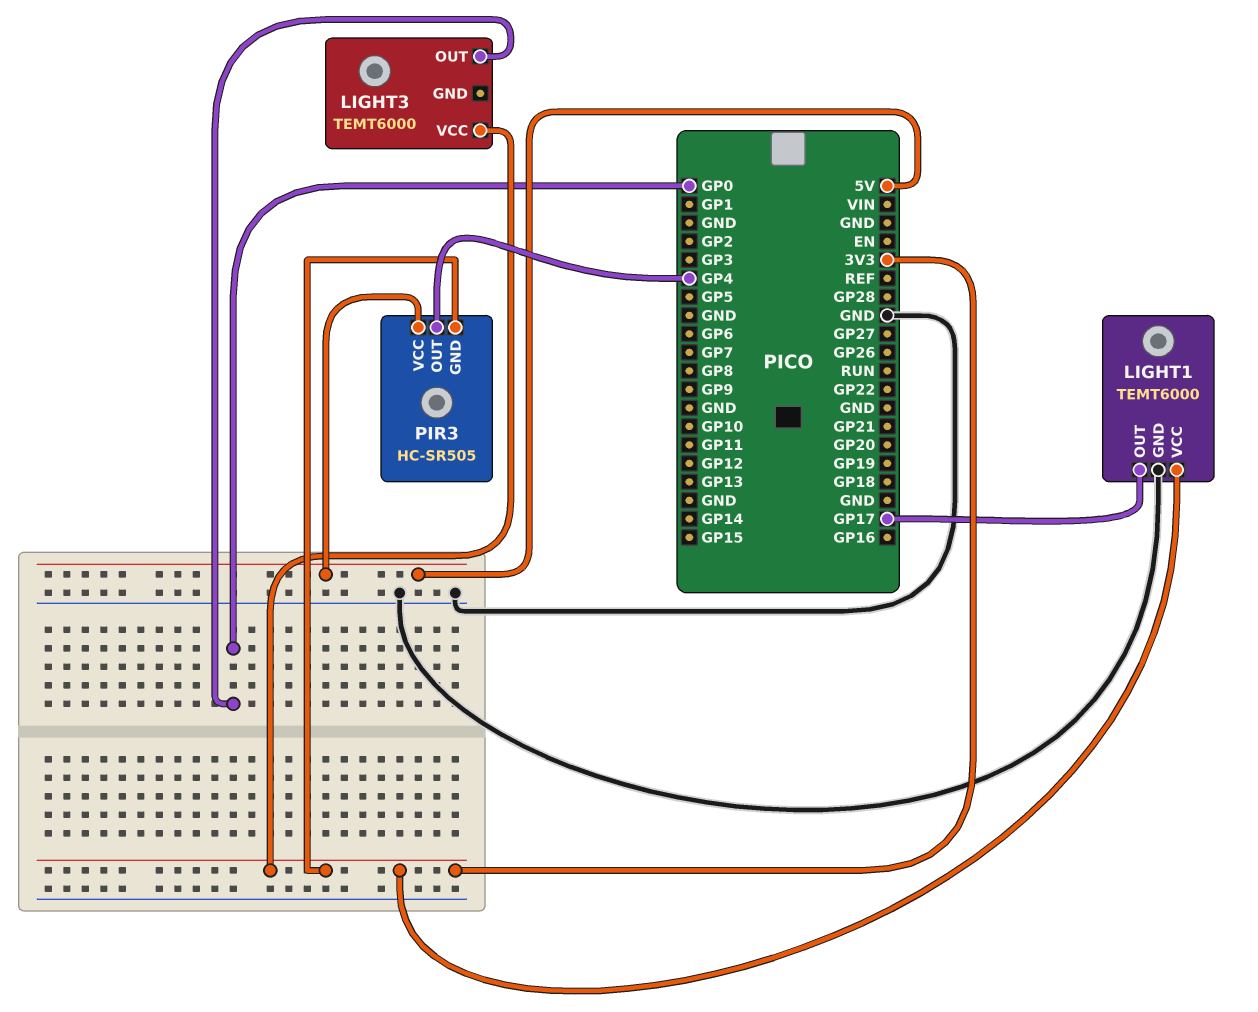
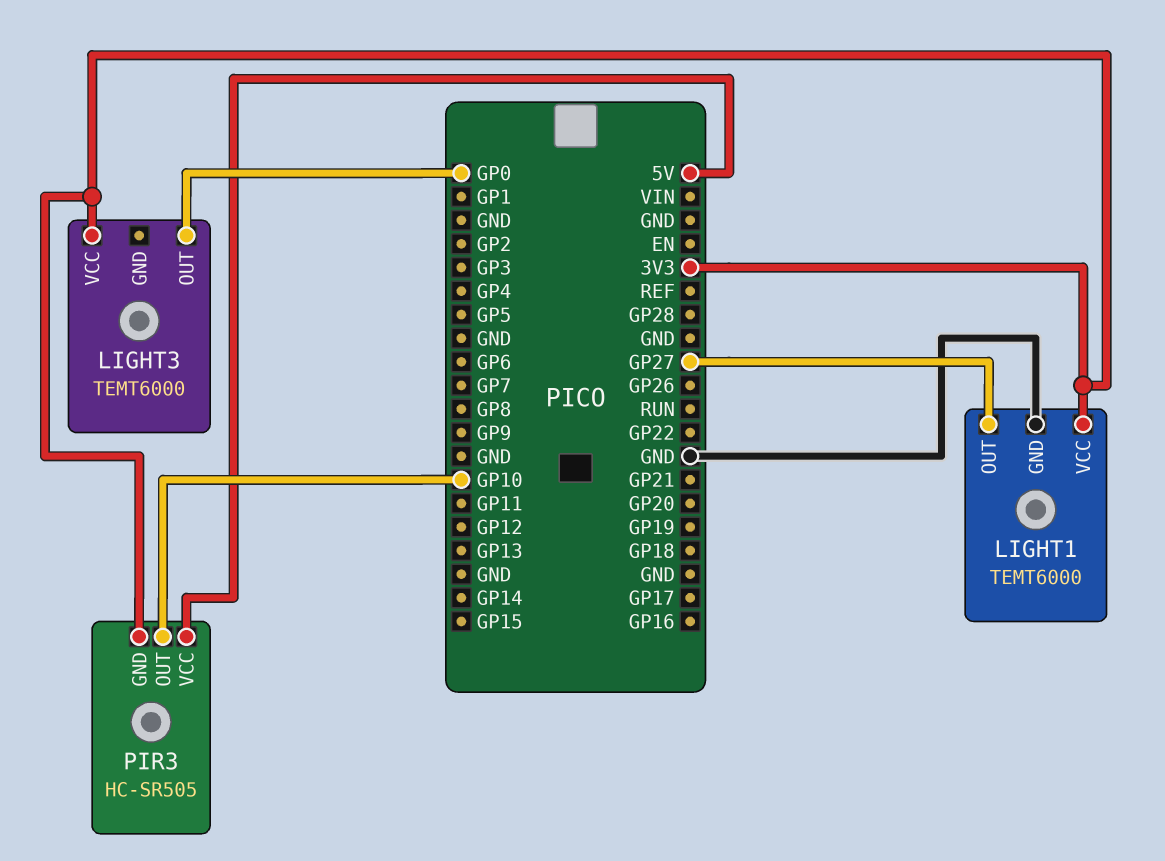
LIGHT1 pin OUT: GP17 -> GP27
PIR3 pin OUT: GP4 -> GP10

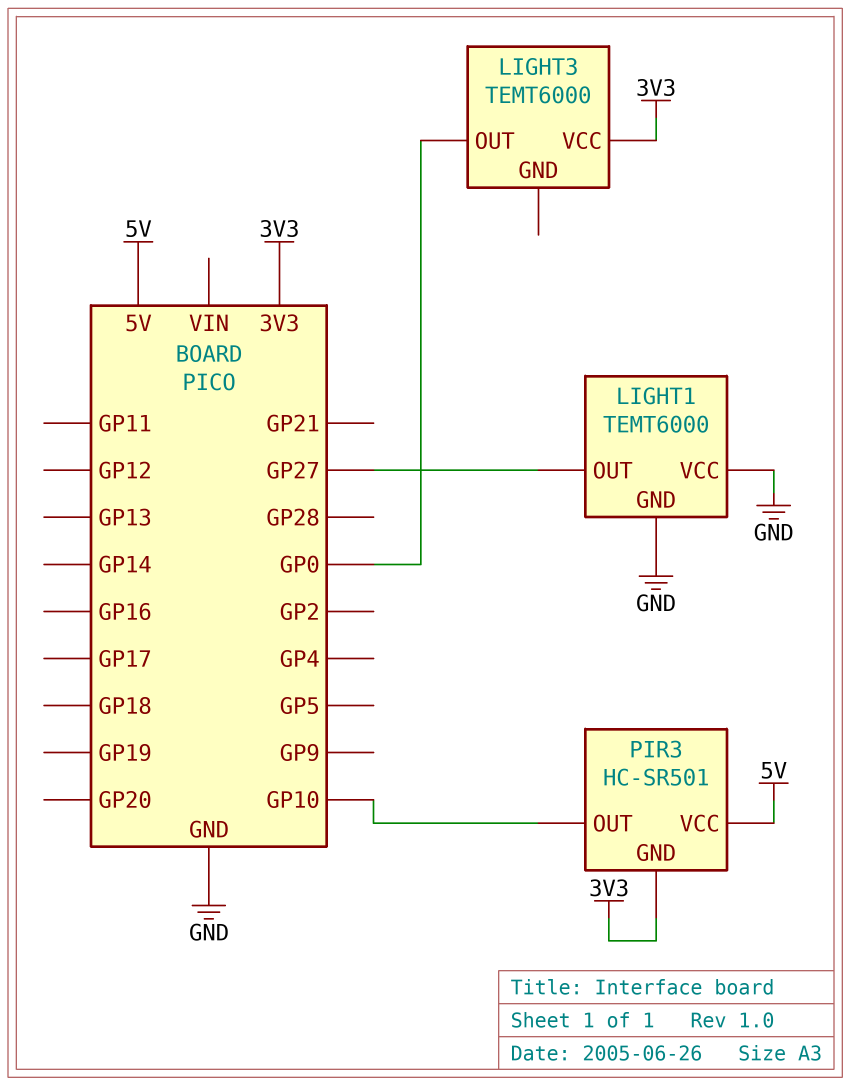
LIGHT1 pin VCC: 3V3 -> GND
PIR3: HC-SR505 -> HC-SR501

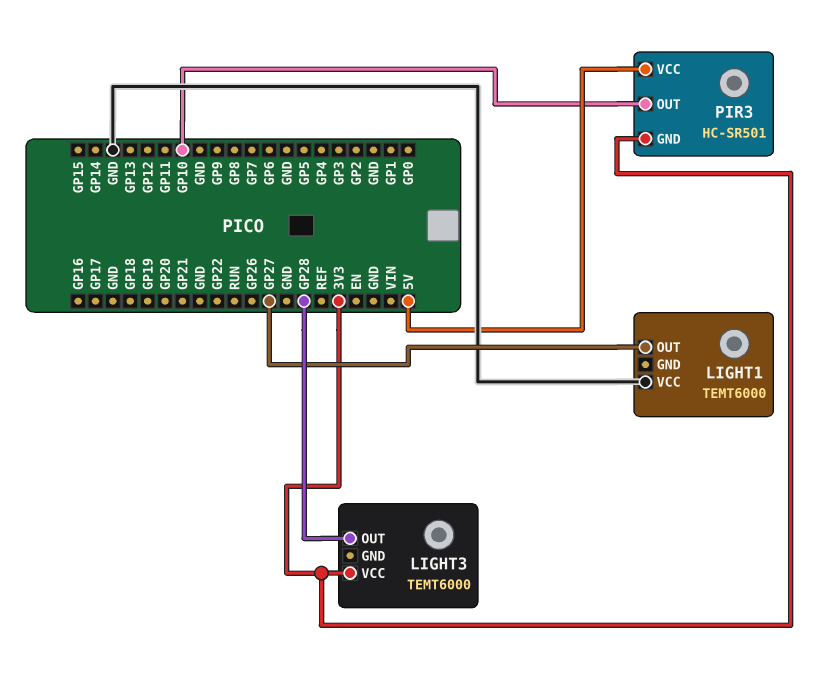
LIGHT1 pin GND: GND -> none
LIGHT3 pin OUT: GP0 -> GP28

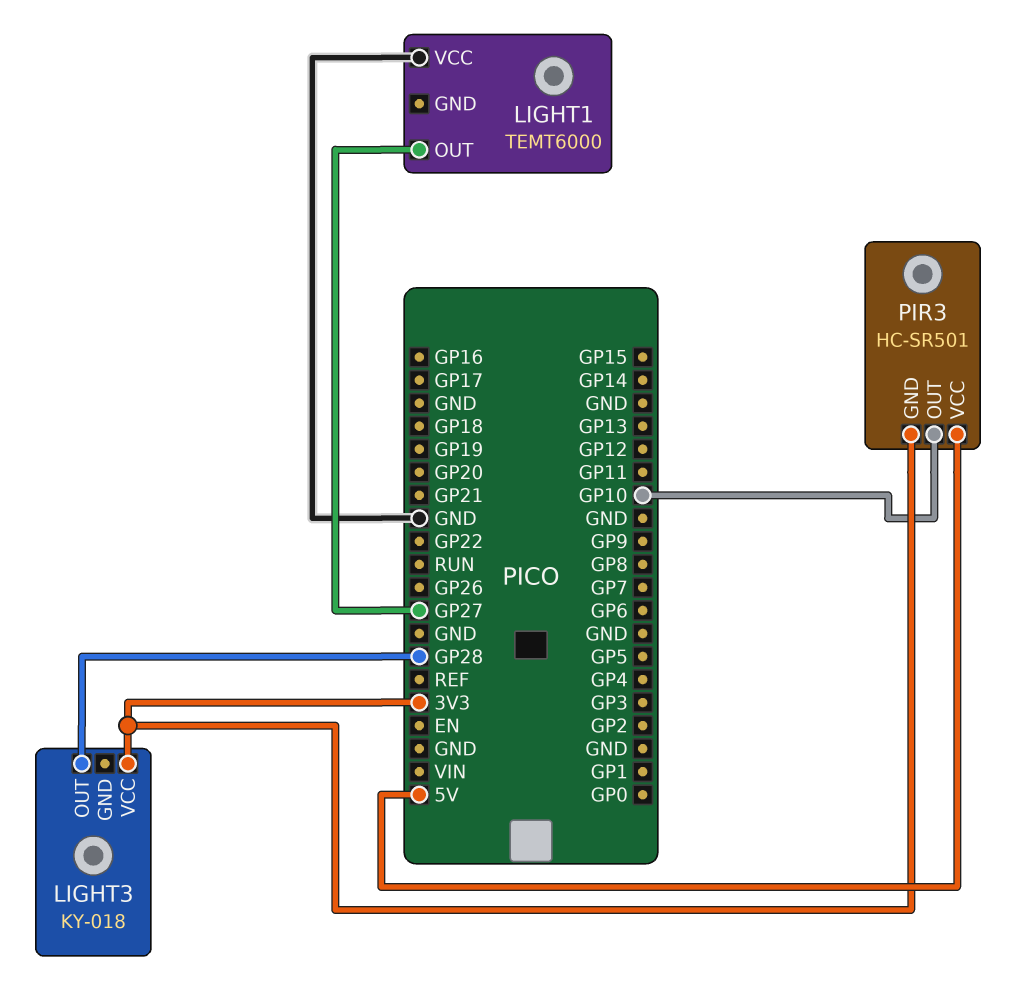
LIGHT3: TEMT6000 -> KY-018

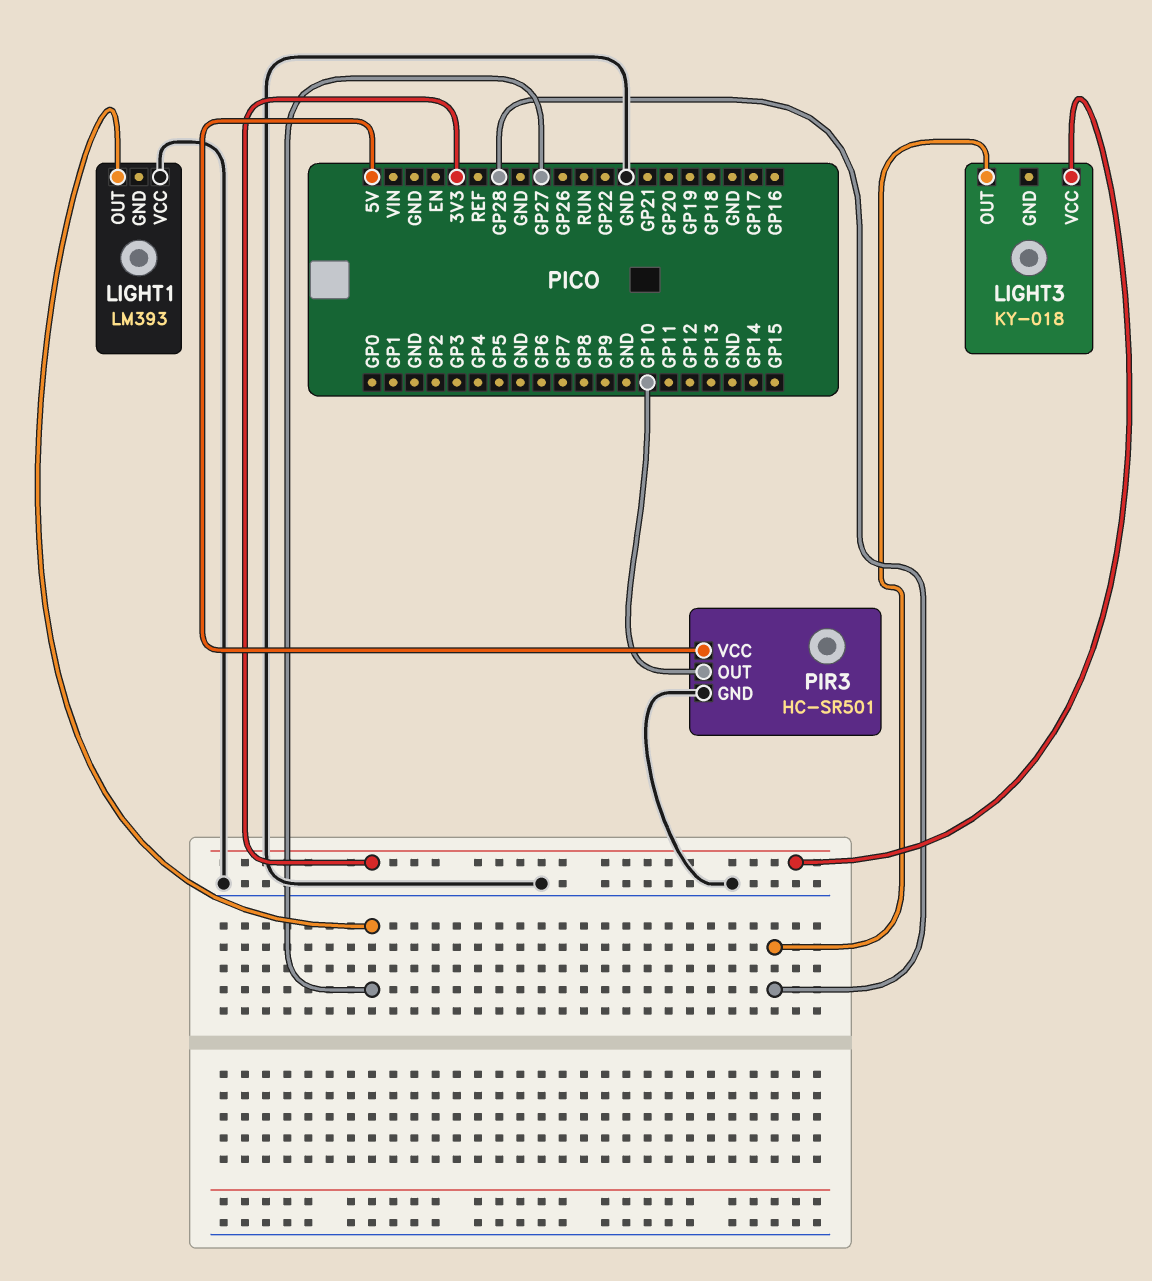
LIGHT1: TEMT6000 -> LM393
PIR3 pin GND: 3V3 -> GND

